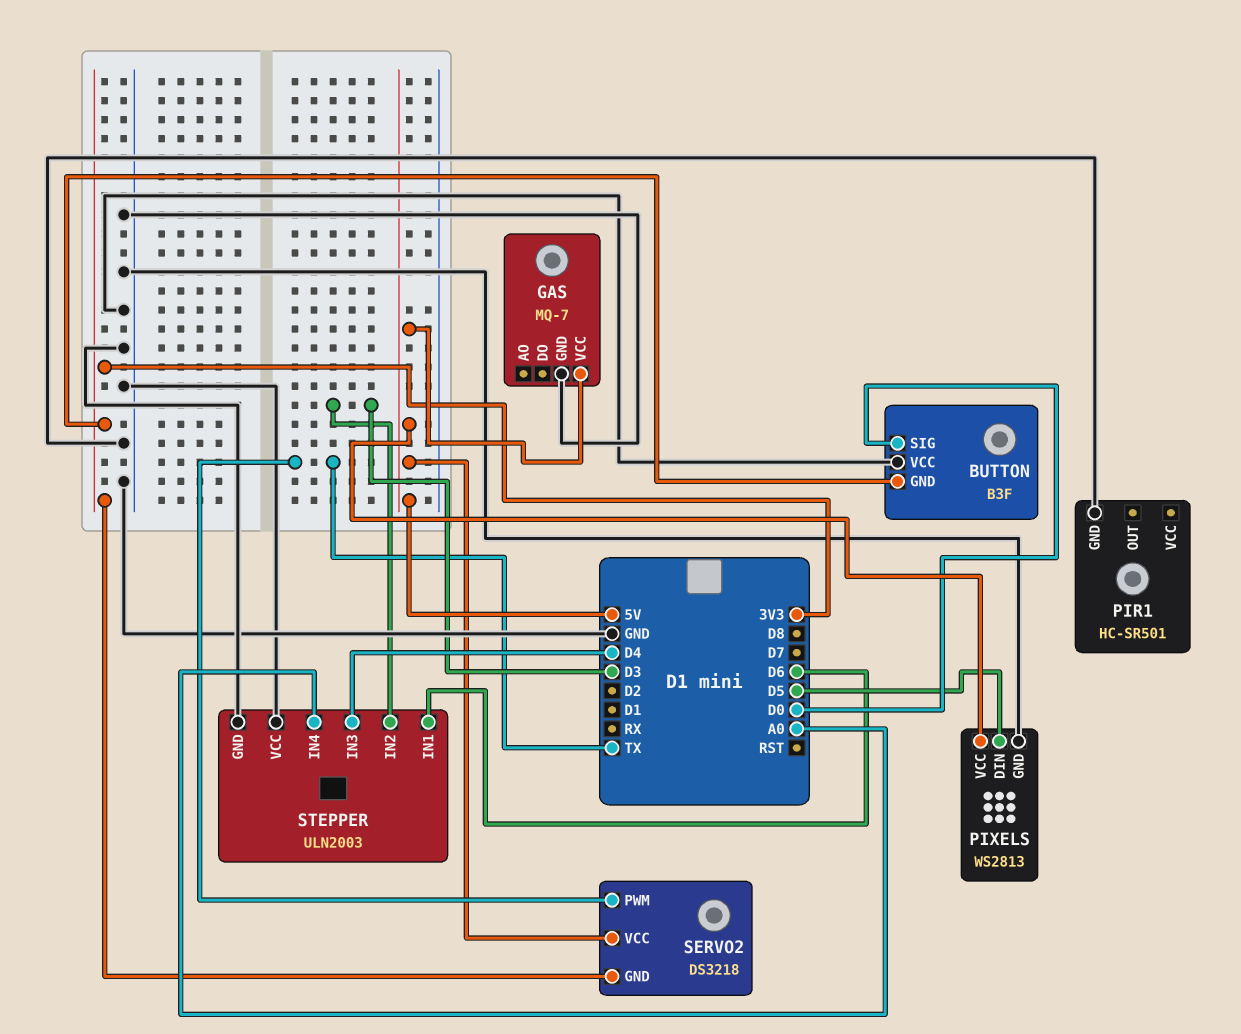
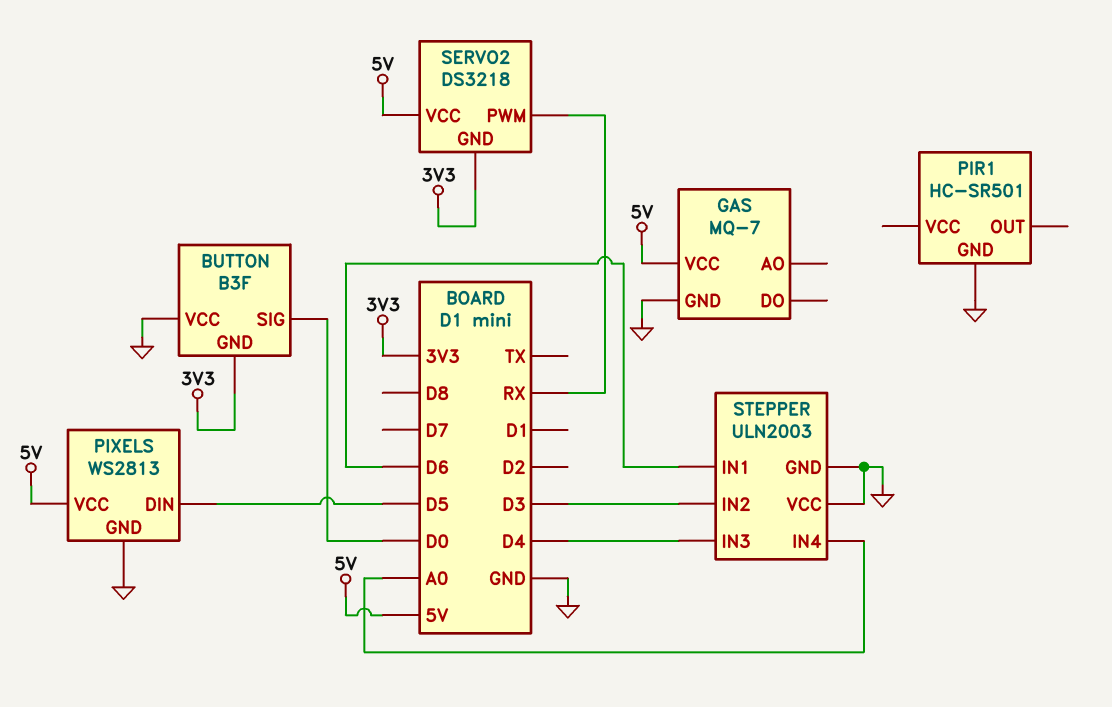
SERVO2 pin PWM: TX -> RX

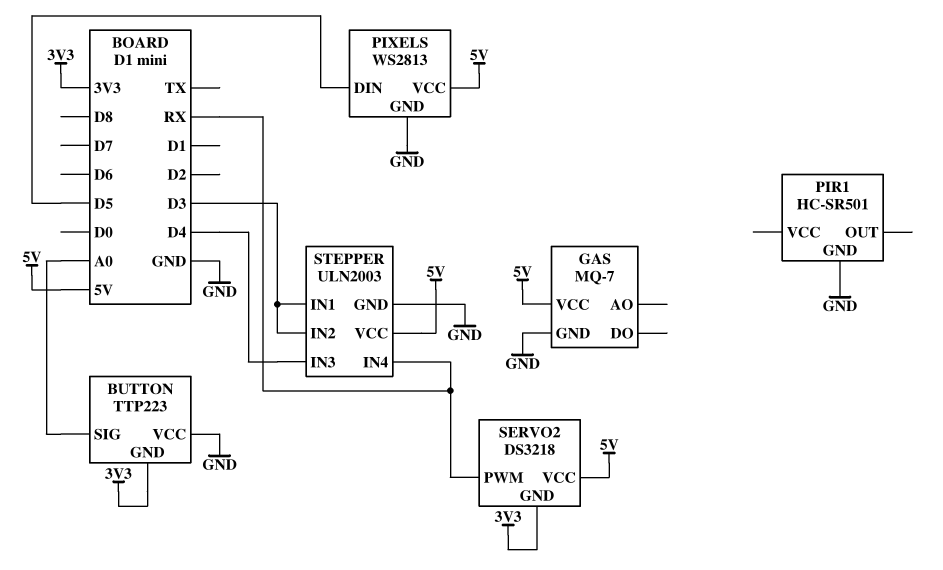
BUTTON: B3F -> TTP223
BUTTON pin SIG: D0 -> A0
STEPPER pin IN1: D6 -> D3
STEPPER pin IN4: A0 -> RX
STEPPER pin VCC: GND -> 5V

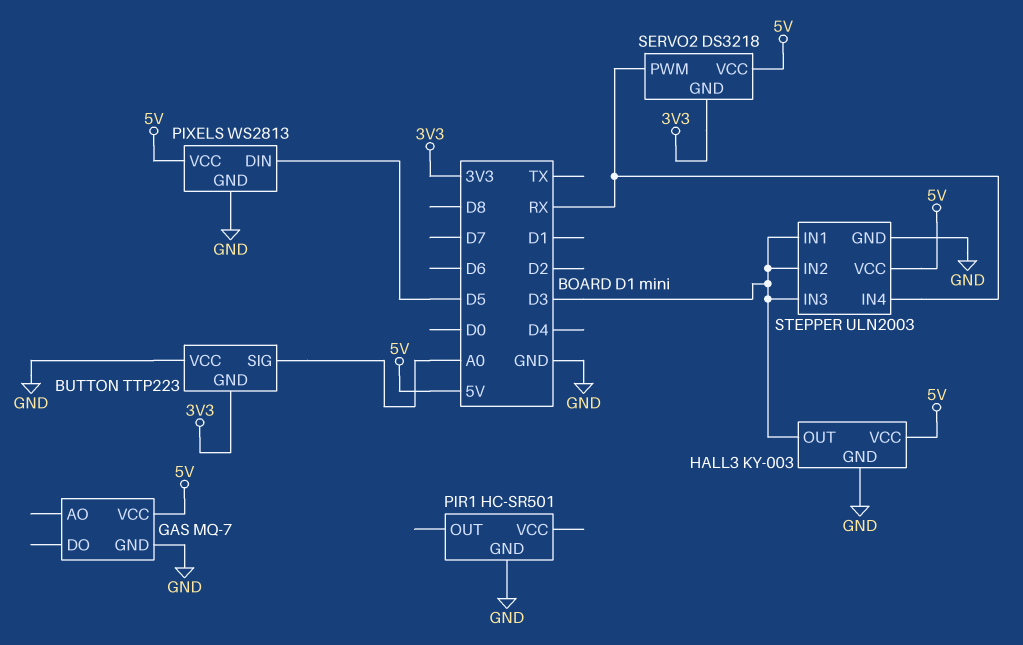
HALL3: none -> KY-003
HALL3 pin GND: none -> GND
HALL3 pin OUT: none -> D3
HALL3 pin VCC: none -> 5V
STEPPER pin IN3: D4 -> D3

